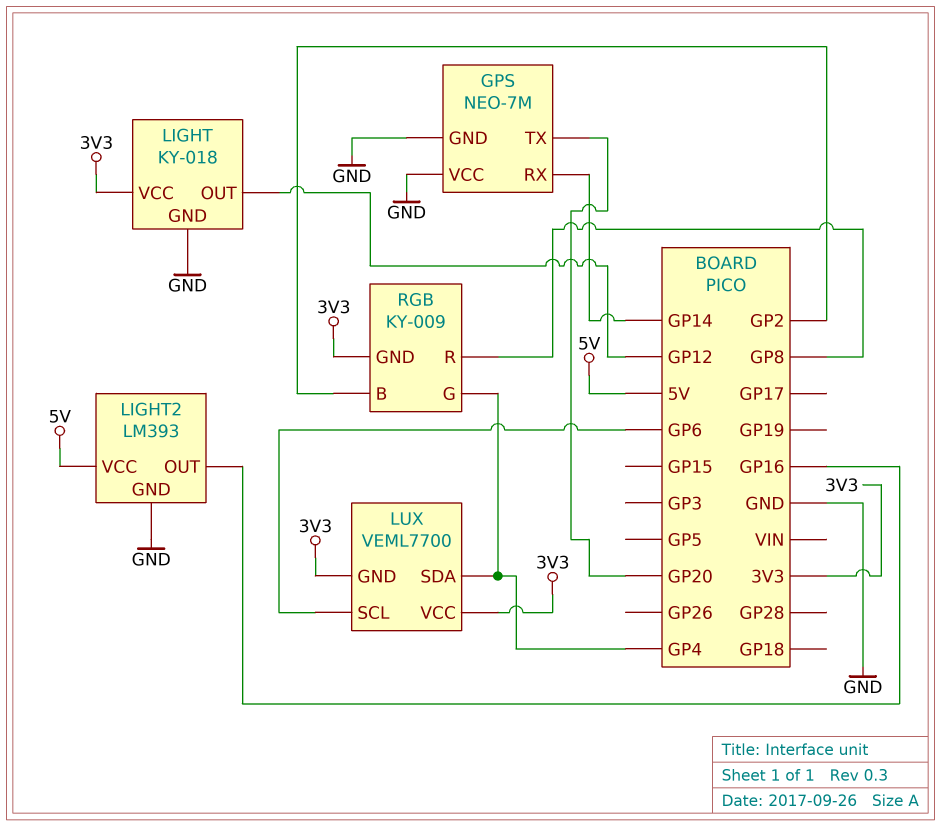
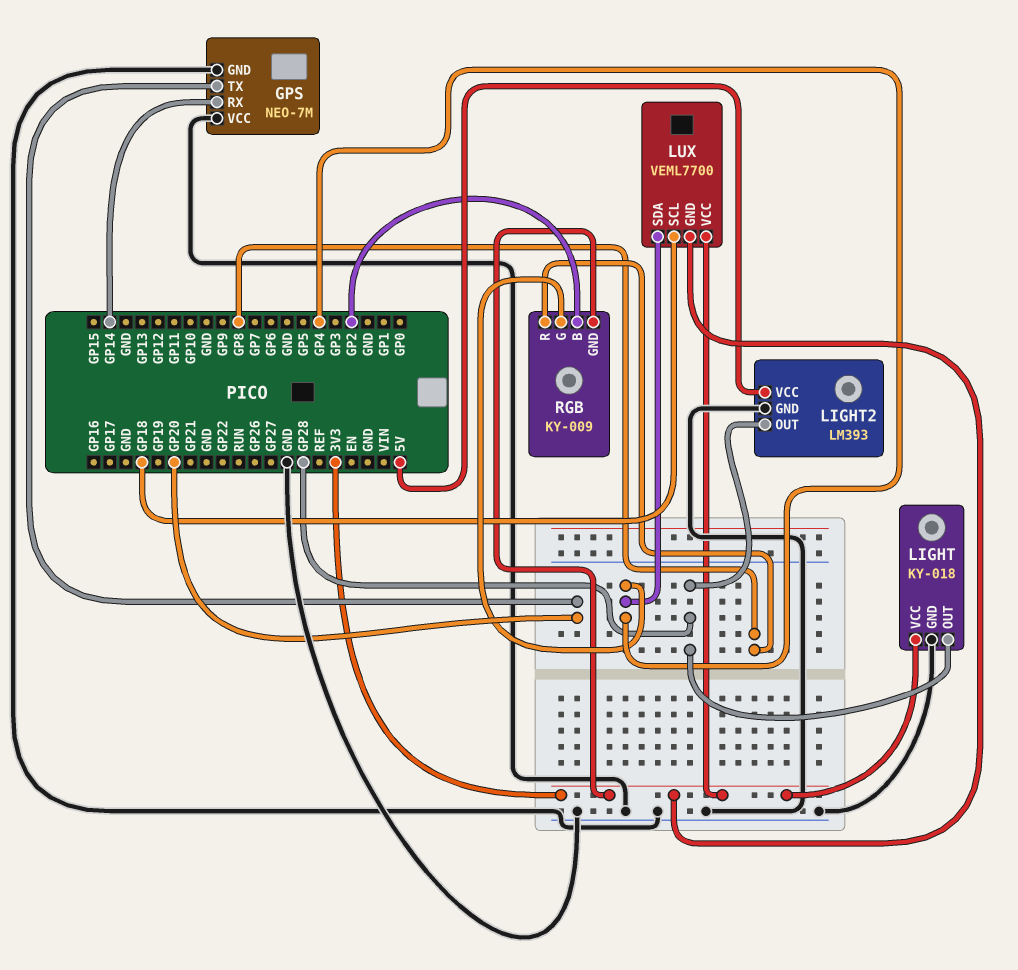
LIGHT pin OUT: GP12 -> GP28
LIGHT2 pin OUT: GP16 -> GP28
LUX pin SCL: GP6 -> GP18

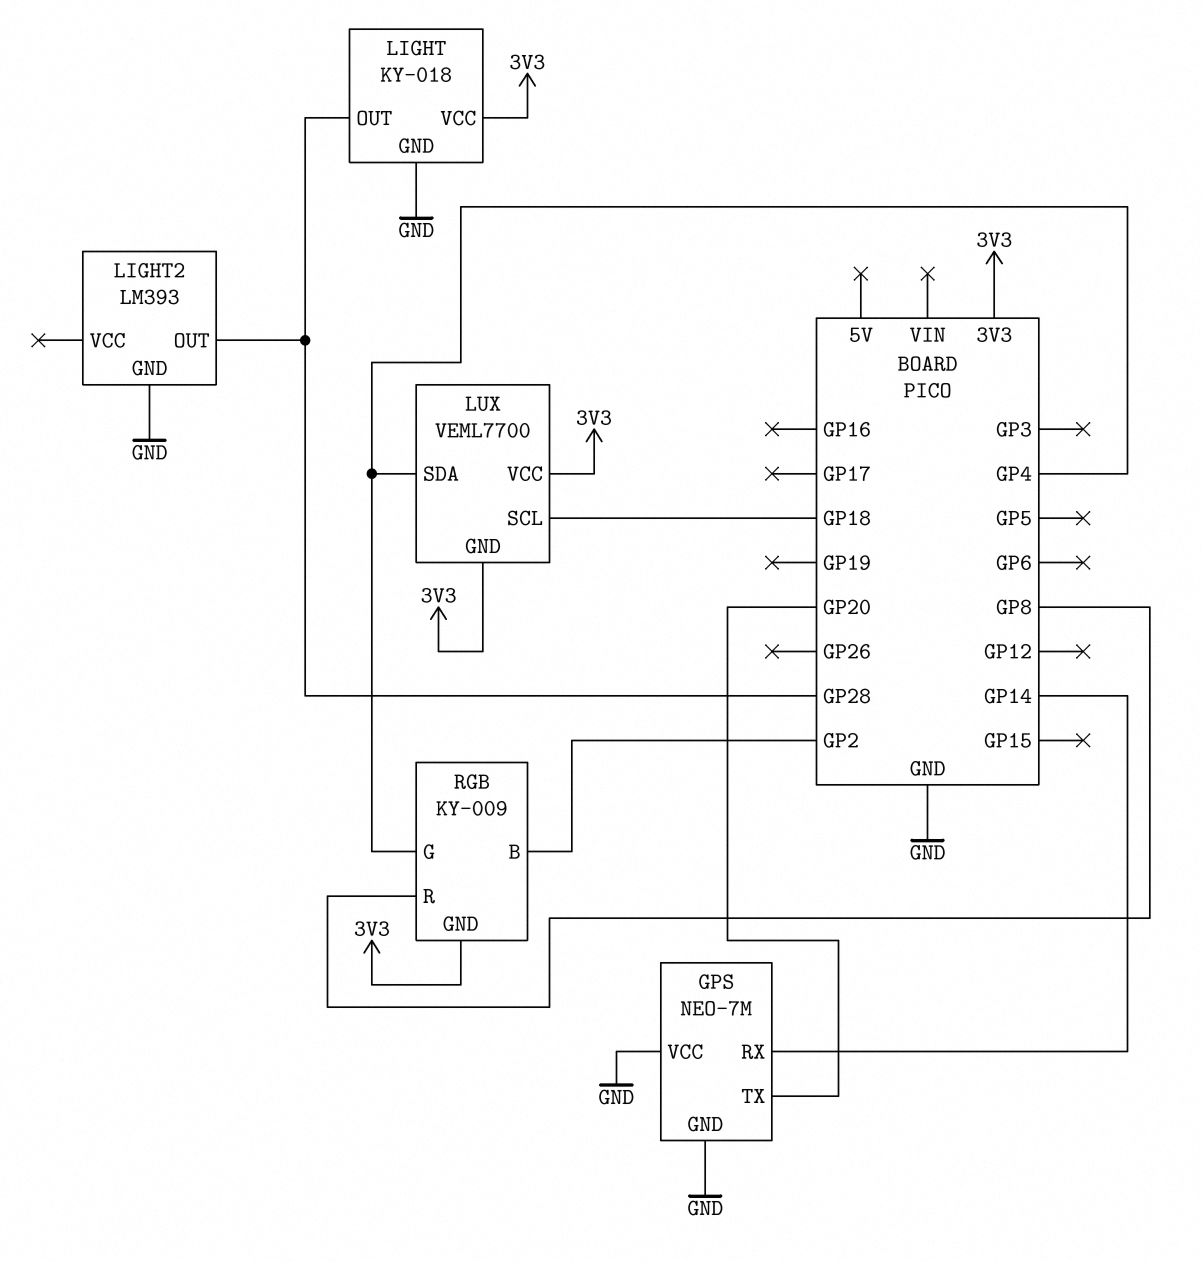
LIGHT2 pin VCC: 5V -> none

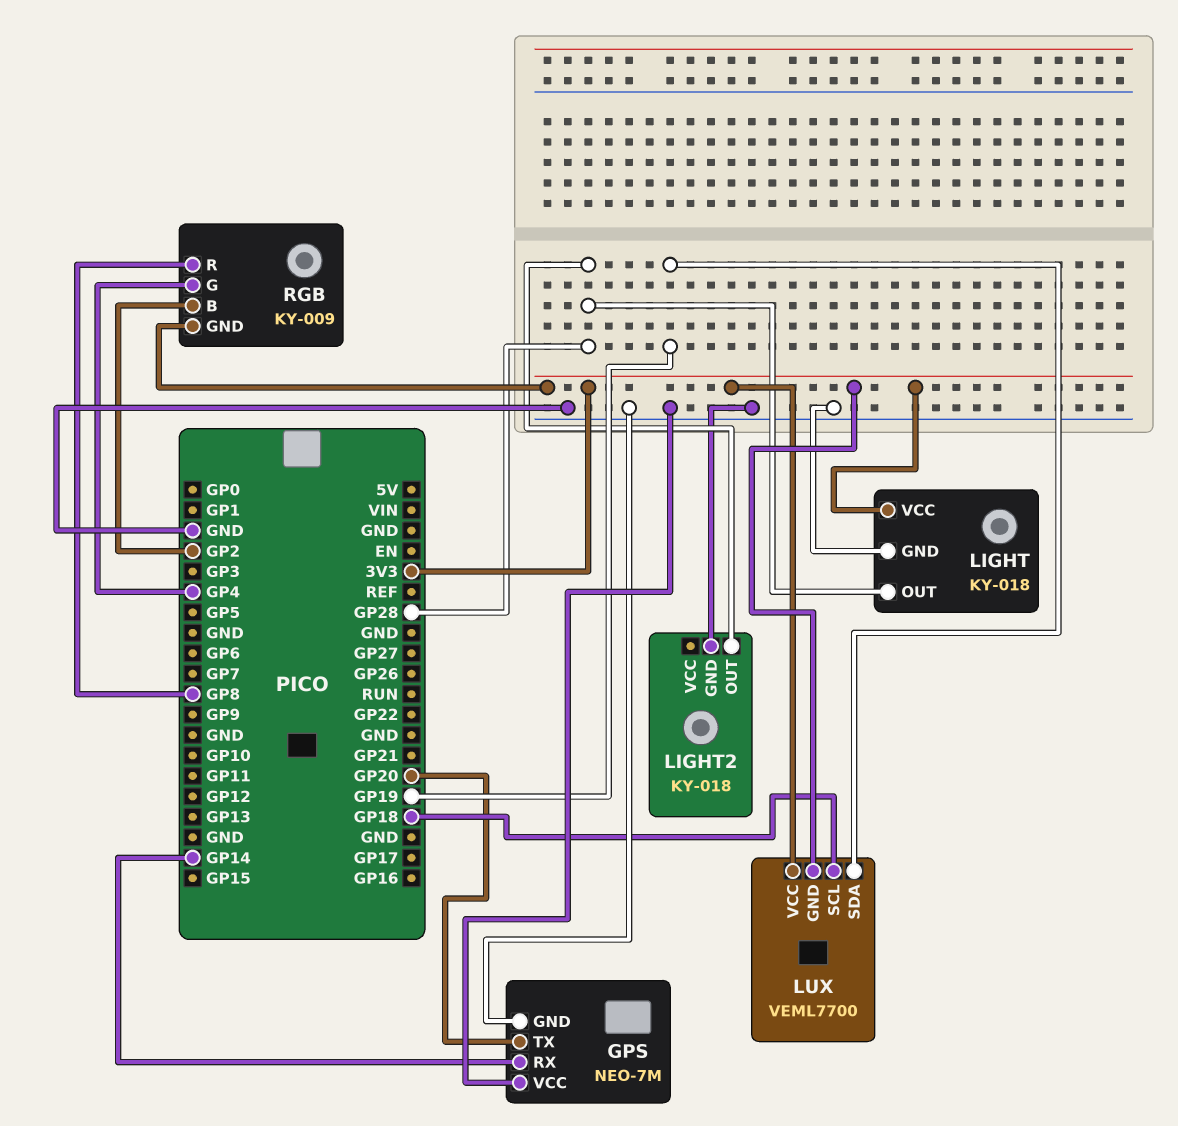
LIGHT2: LM393 -> KY-018
LUX pin SDA: GP4 -> GP19

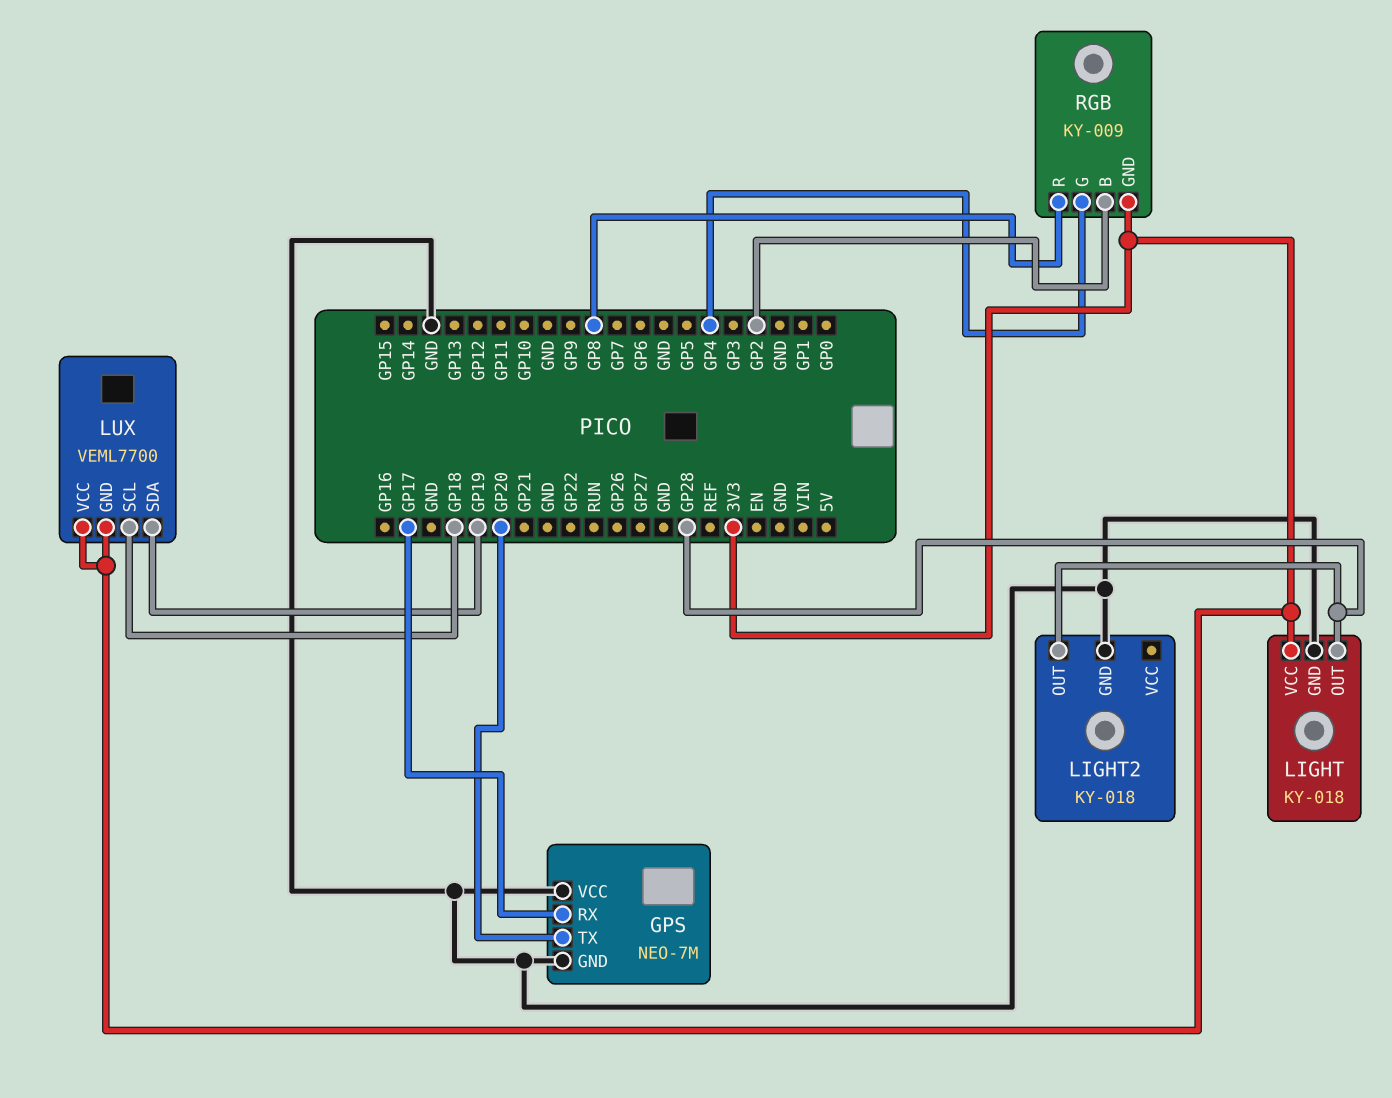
GPS pin RX: GP14 -> GP17

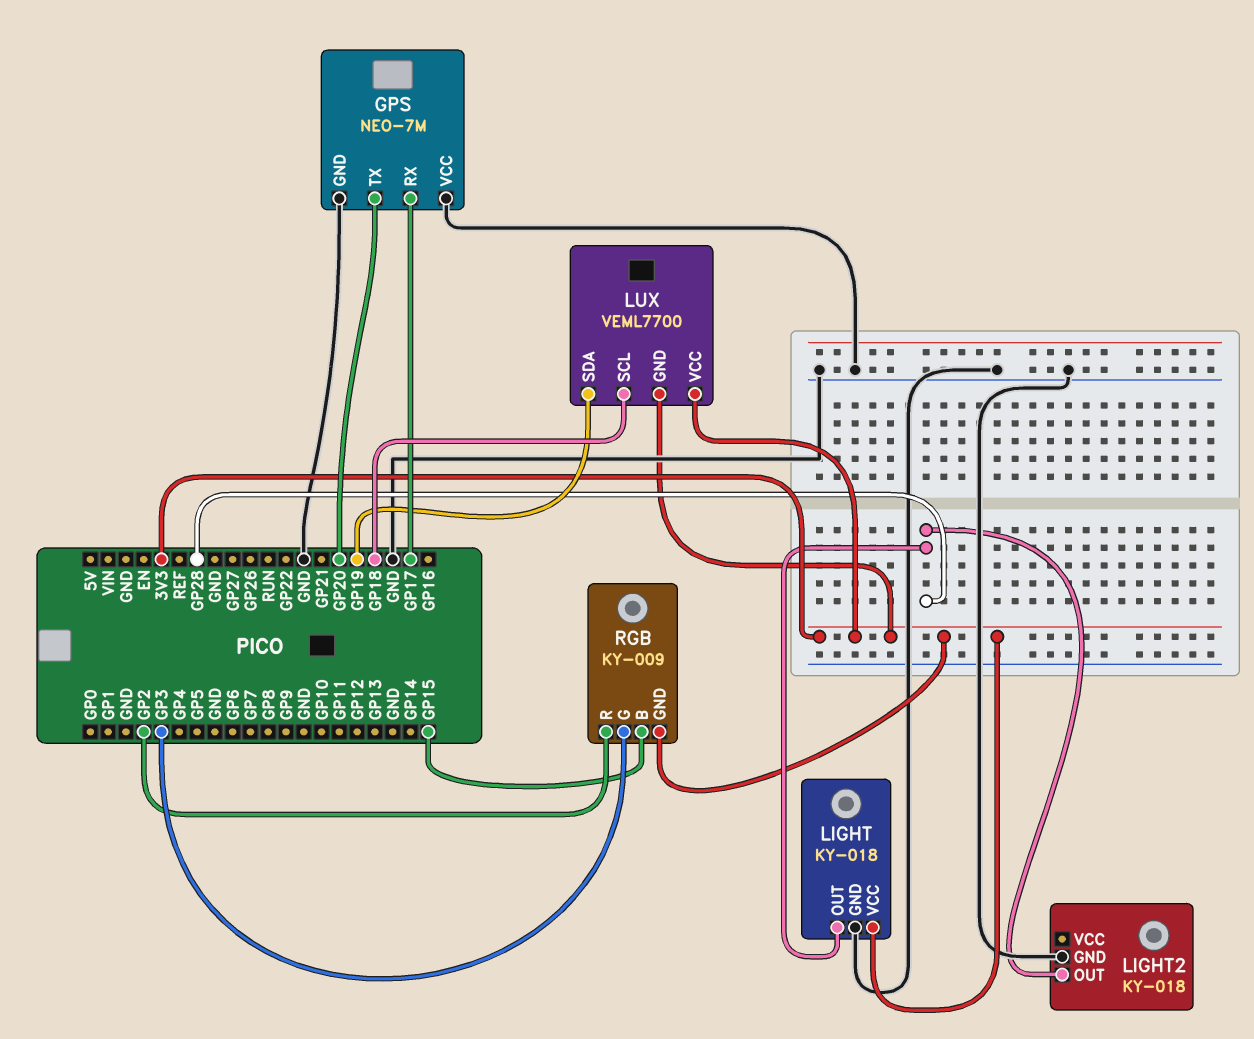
RGB pin B: GP2 -> GP15
RGB pin G: GP4 -> GP3
RGB pin R: GP8 -> GP2

